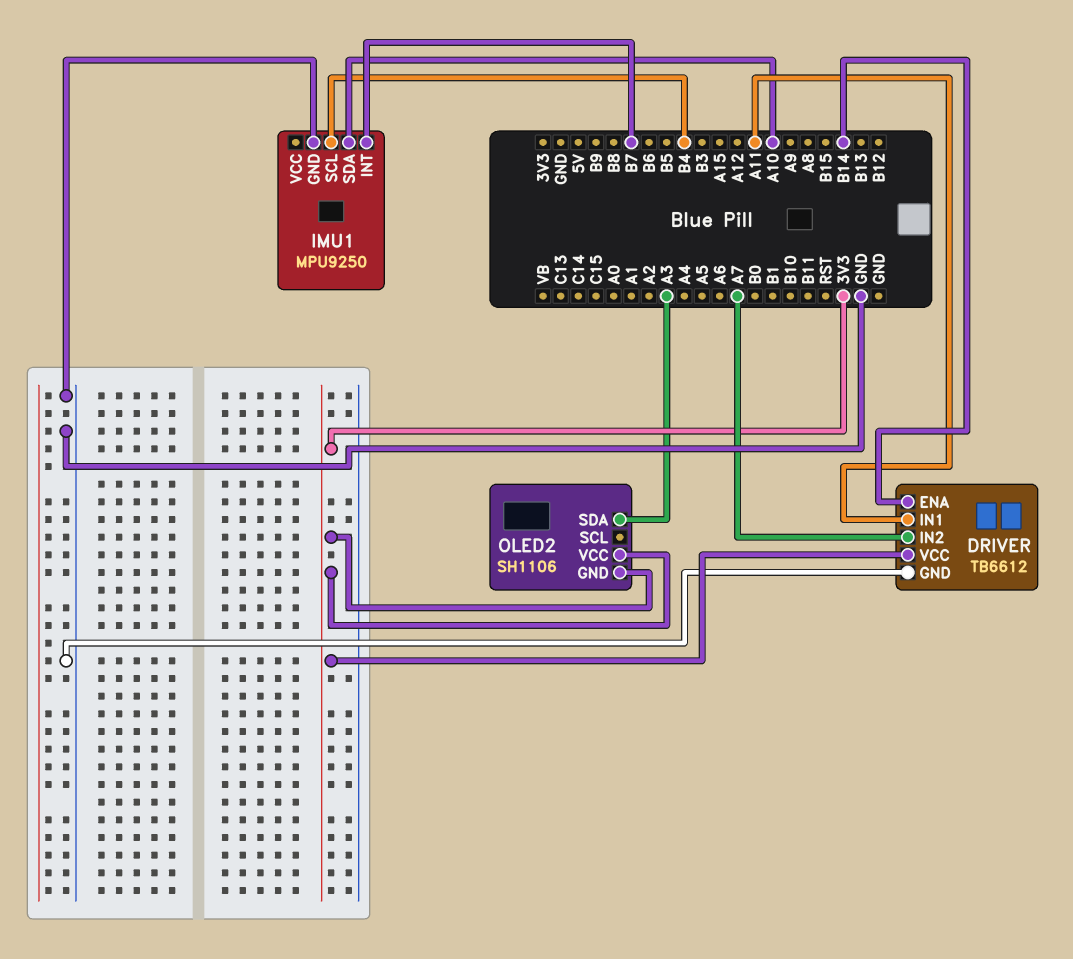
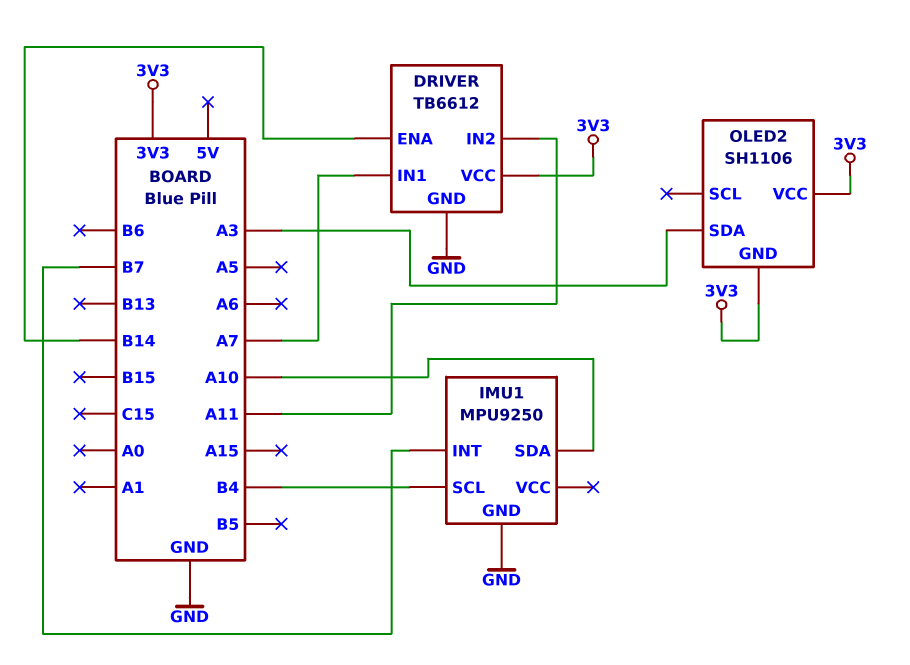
DRIVER pin IN1: A11 -> A7
DRIVER pin IN2: A7 -> A11

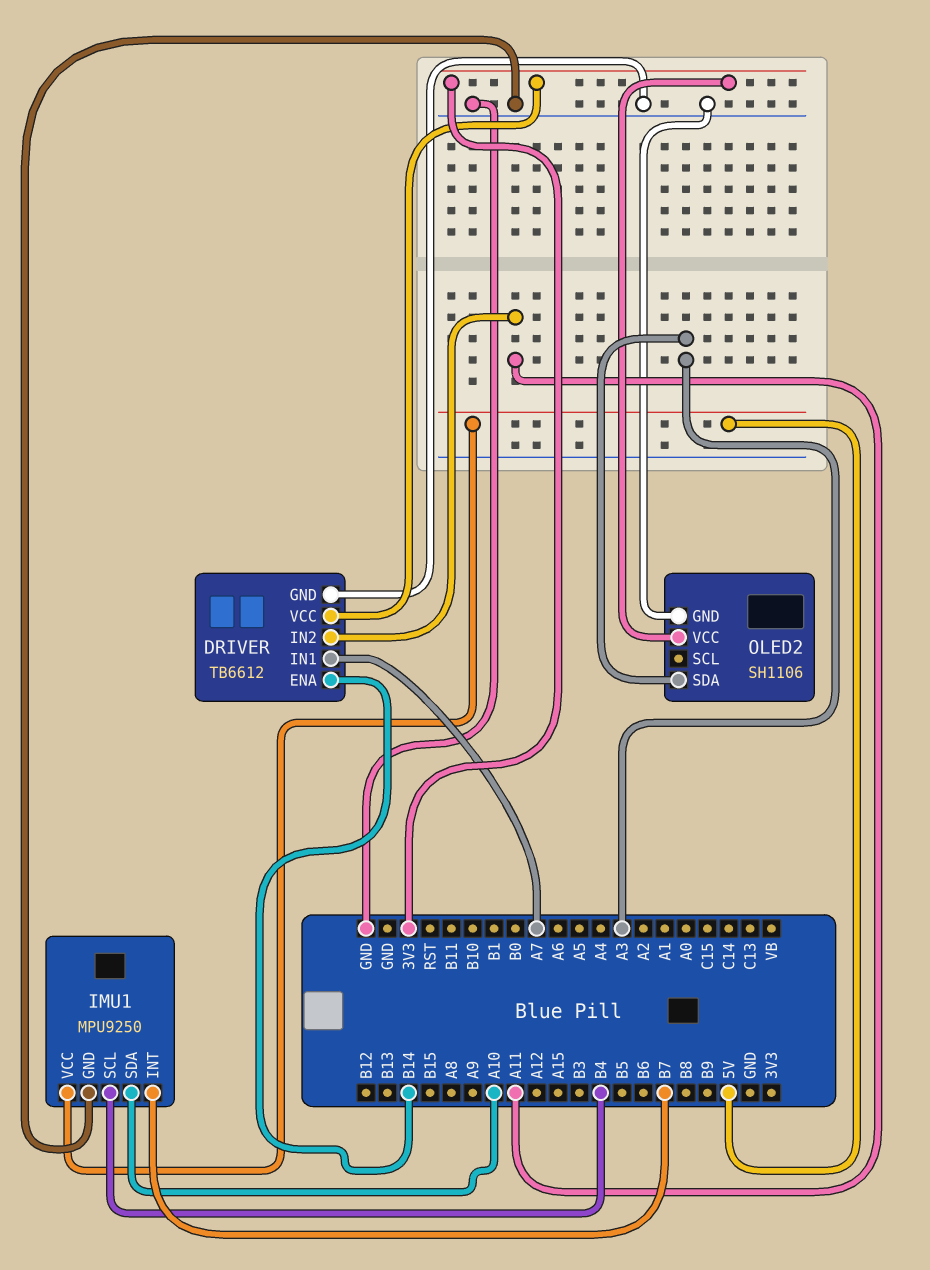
IMU1 pin VCC: none -> 5V
OLED2 pin GND: 3V3 -> GND

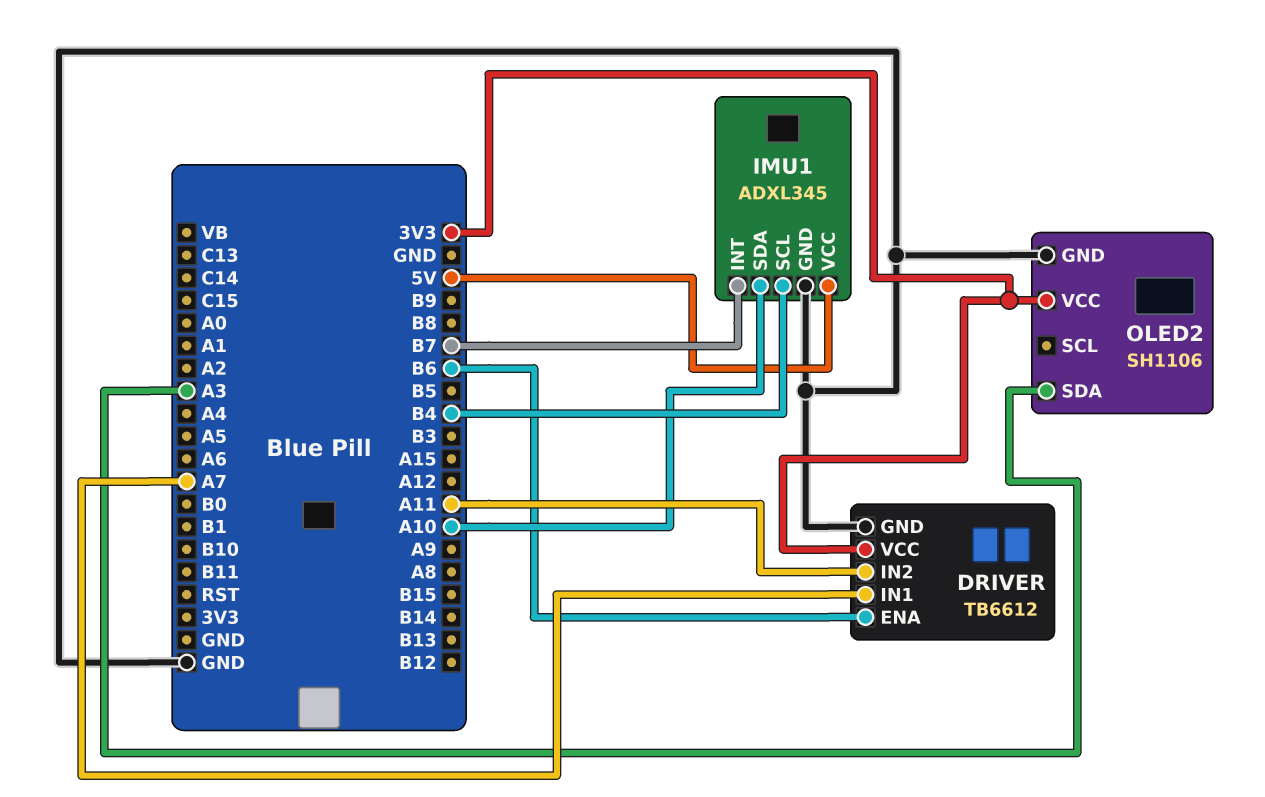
DRIVER pin ENA: B14 -> B6
IMU1: MPU9250 -> ADXL345

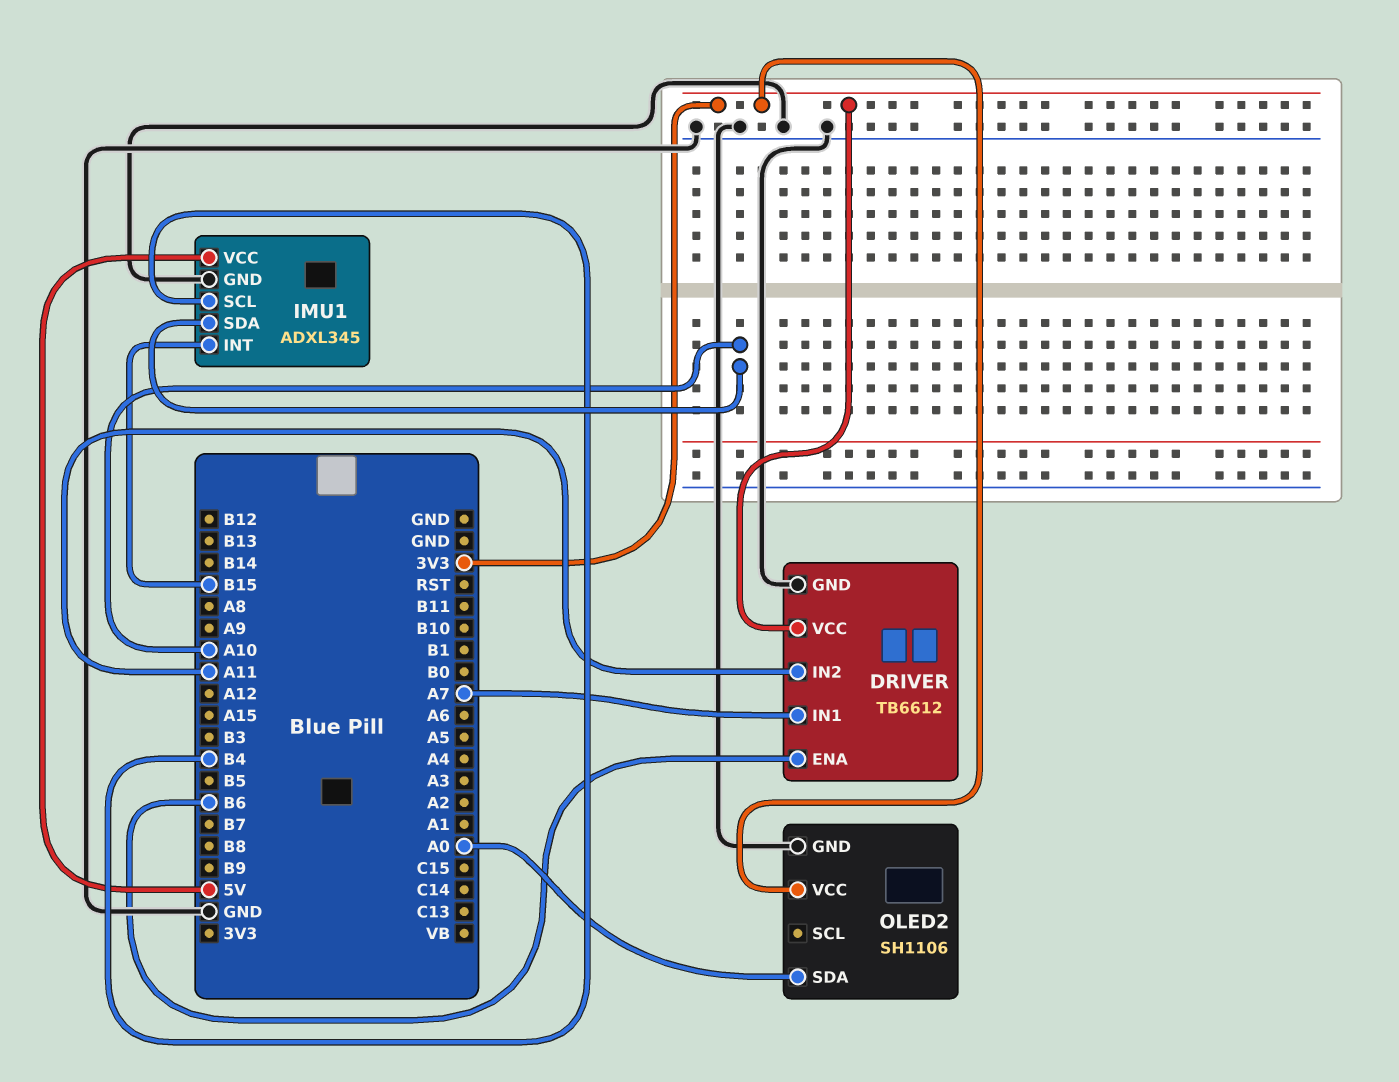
IMU1 pin INT: B7 -> B15
OLED2 pin SDA: A3 -> A0

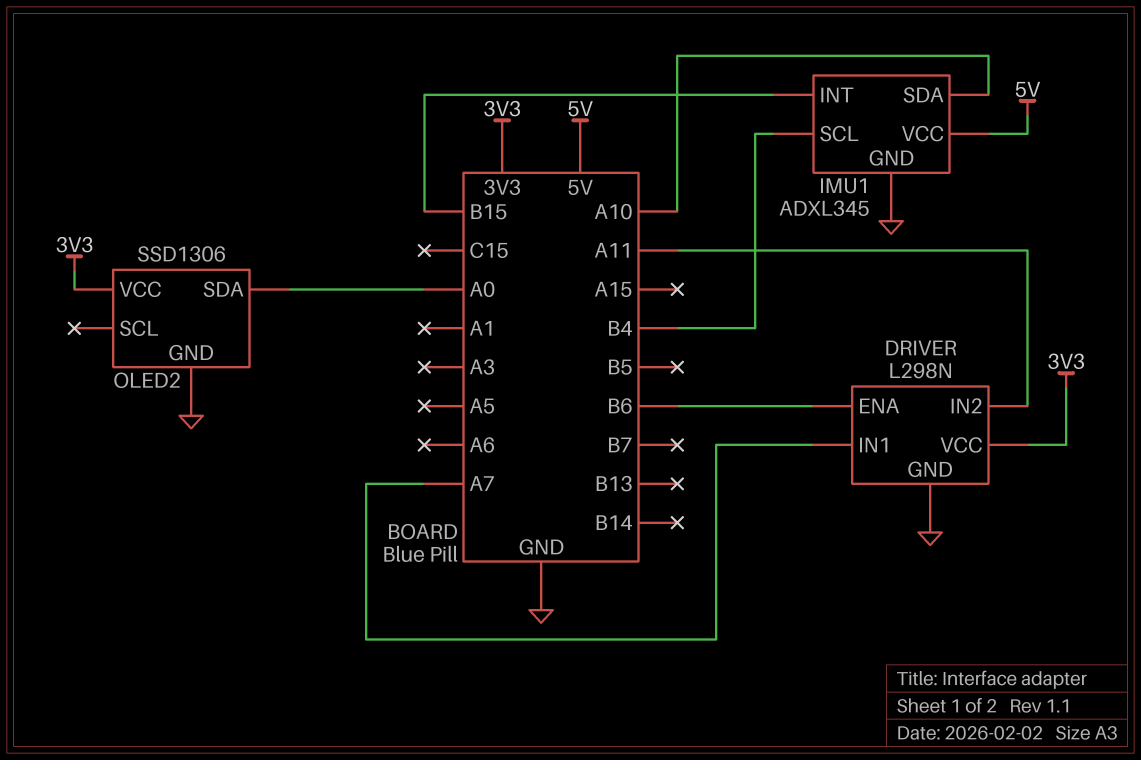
DRIVER: TB6612 -> L298N
OLED2: SH1106 -> SSD1306

